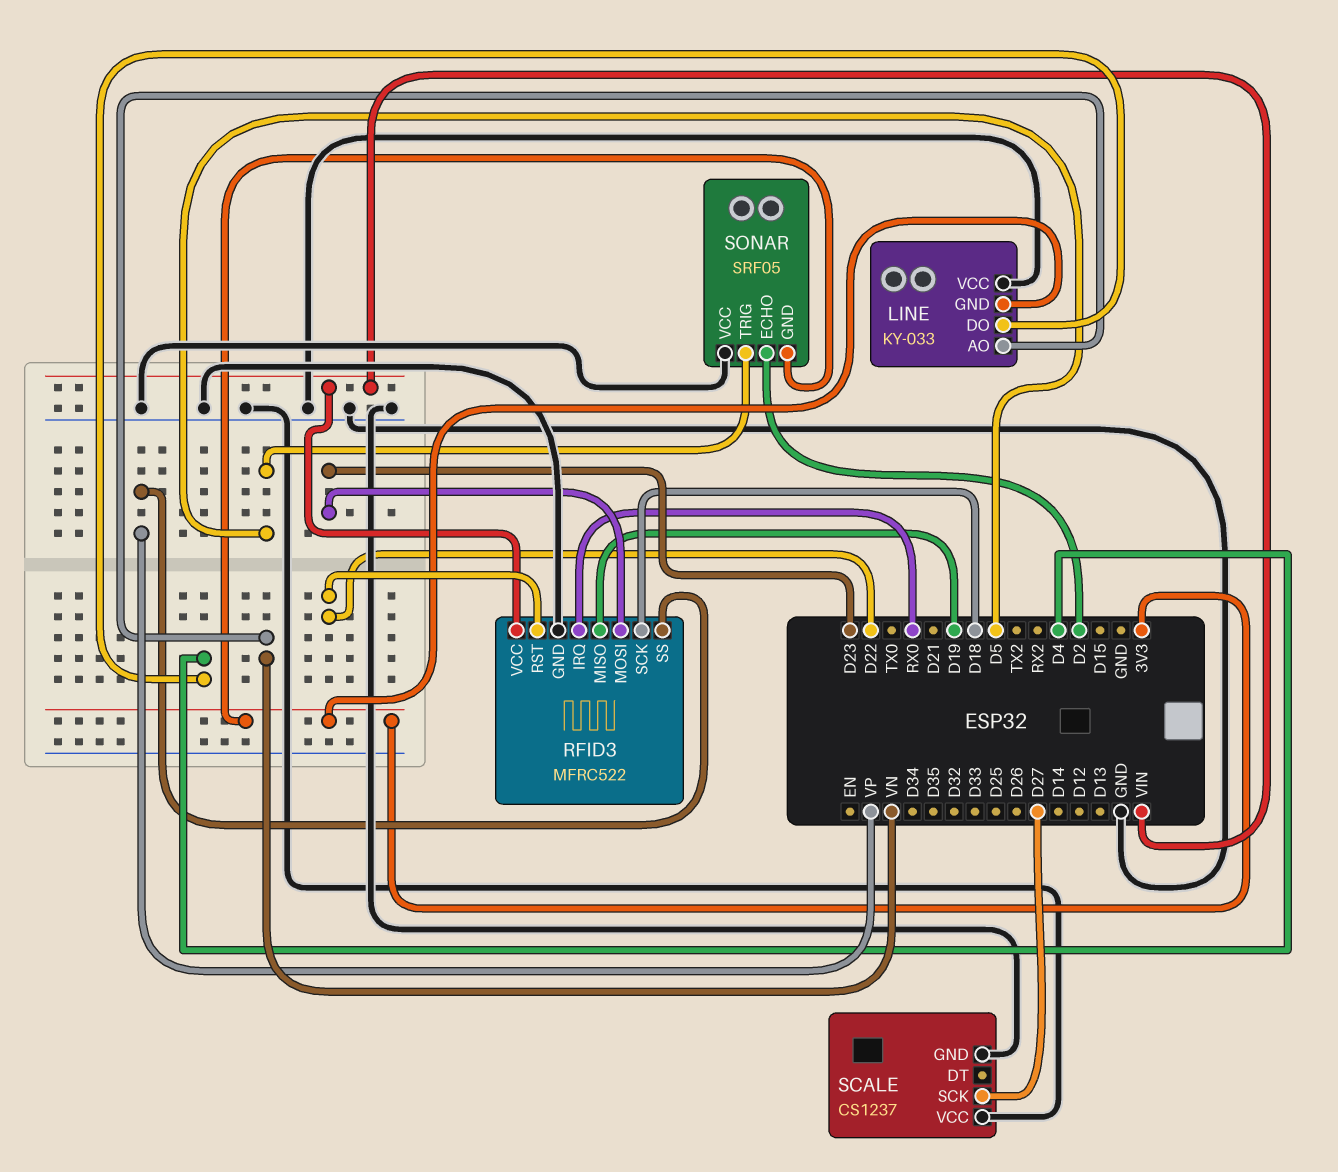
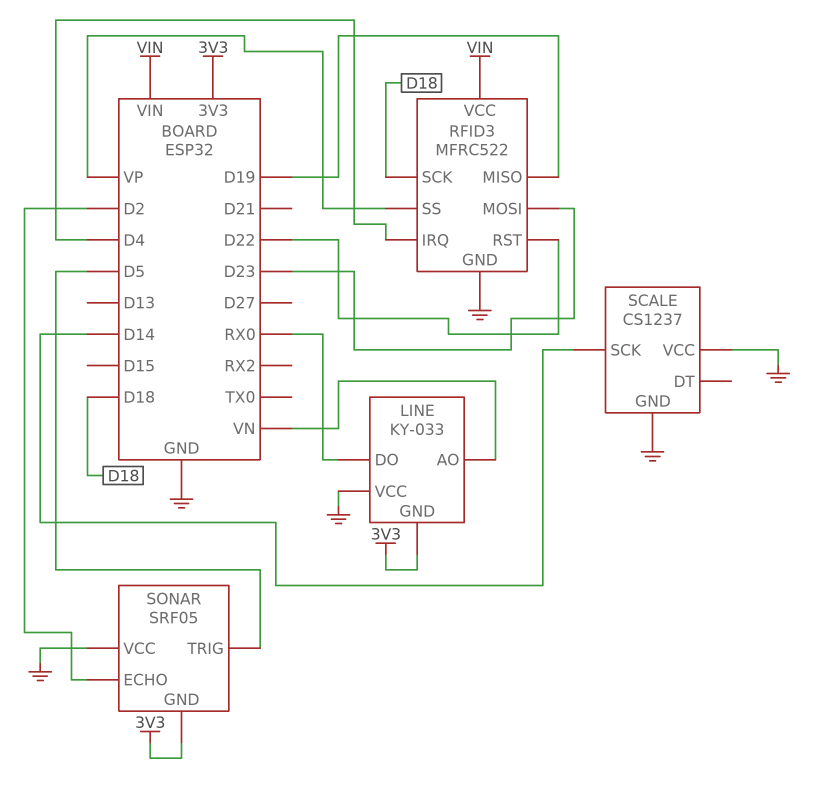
LINE pin DO: D4 -> RX0
RFID3 pin IRQ: RX0 -> D4
SCALE pin SCK: D27 -> D14

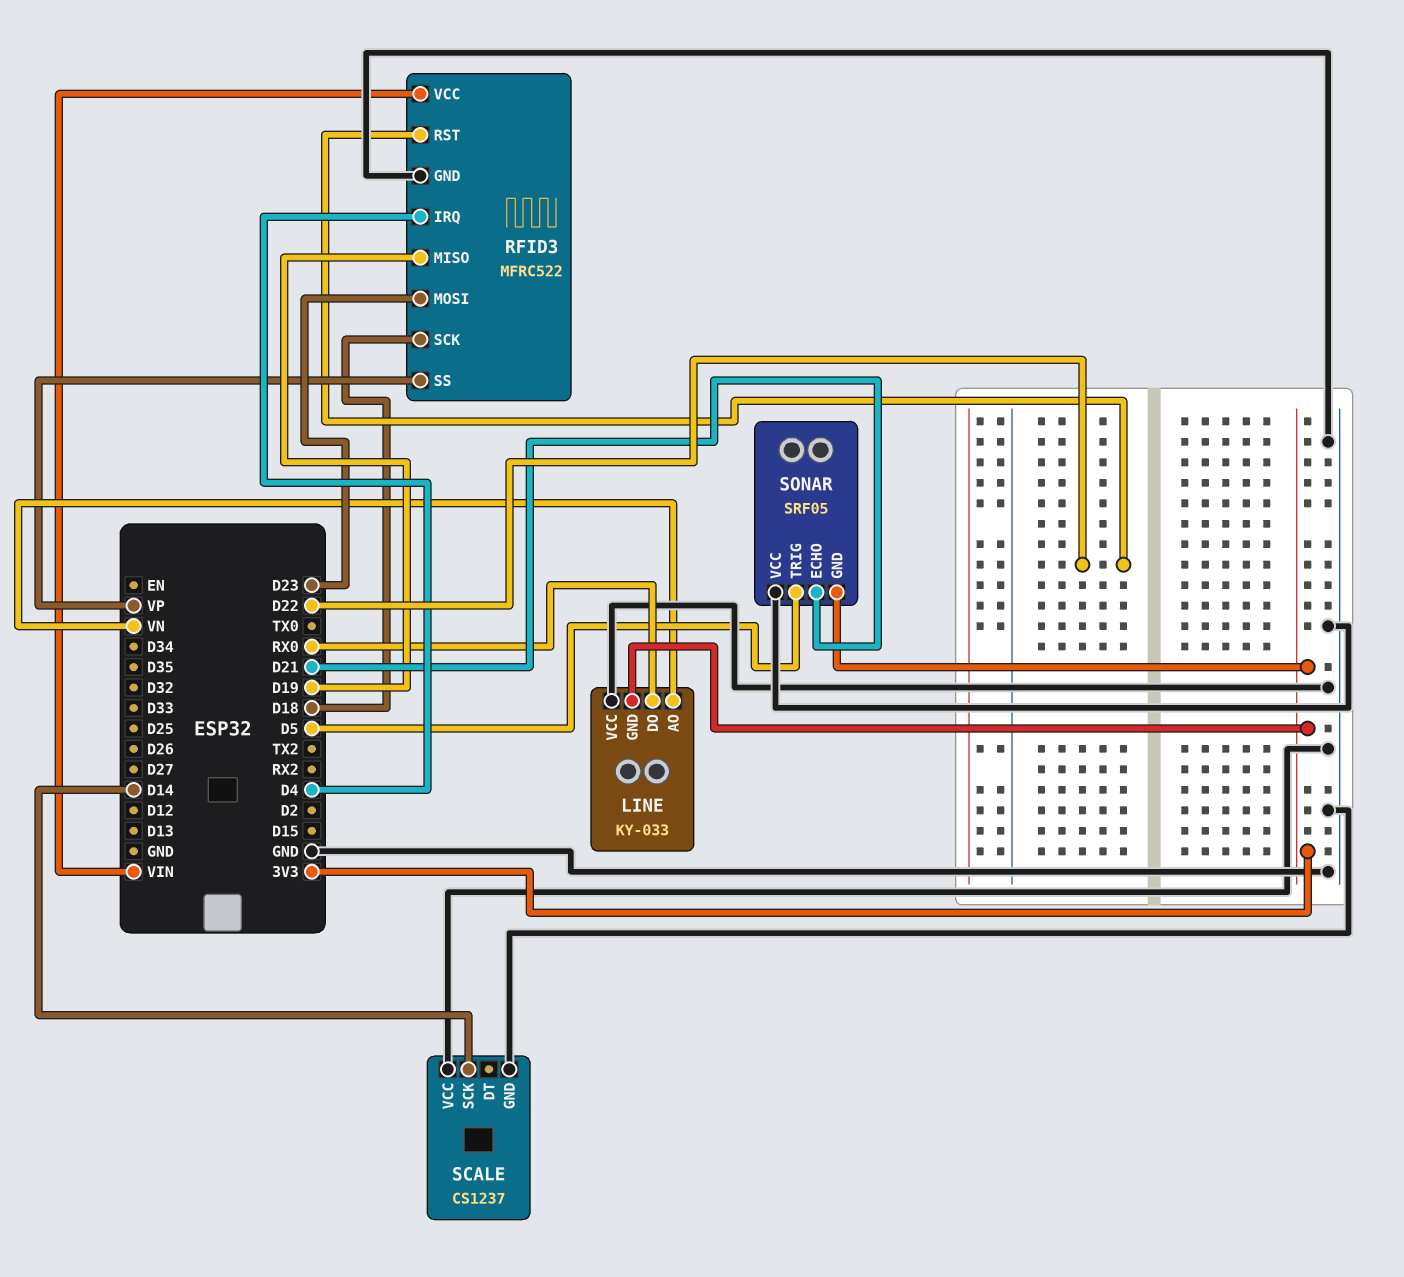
SONAR pin ECHO: D2 -> D21

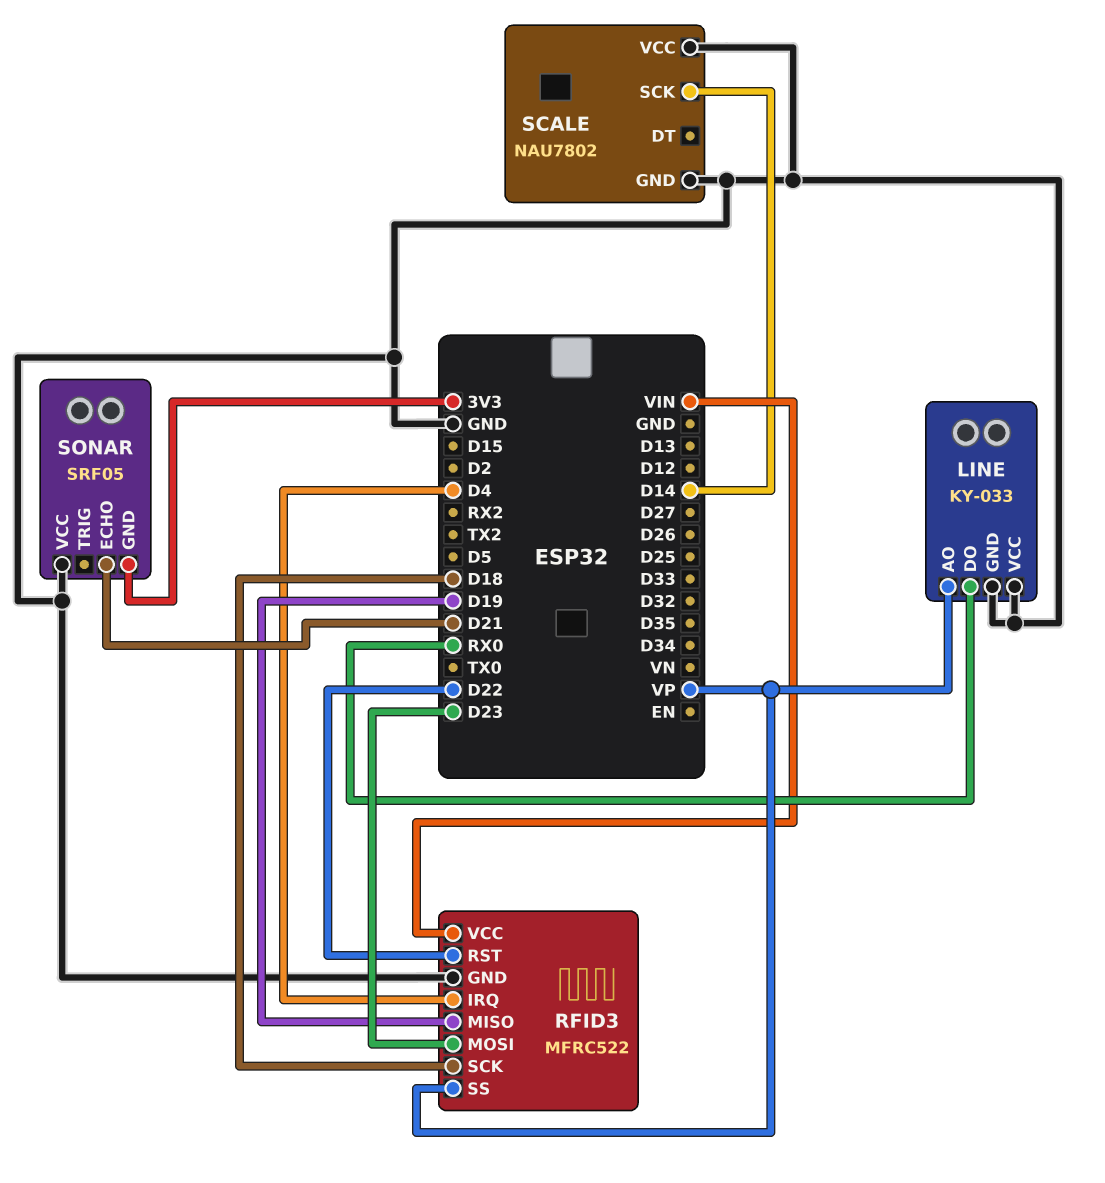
LINE pin AO: VN -> VP
LINE pin GND: 3V3 -> GND
SCALE: CS1237 -> NAU7802
SONAR pin TRIG: D5 -> none

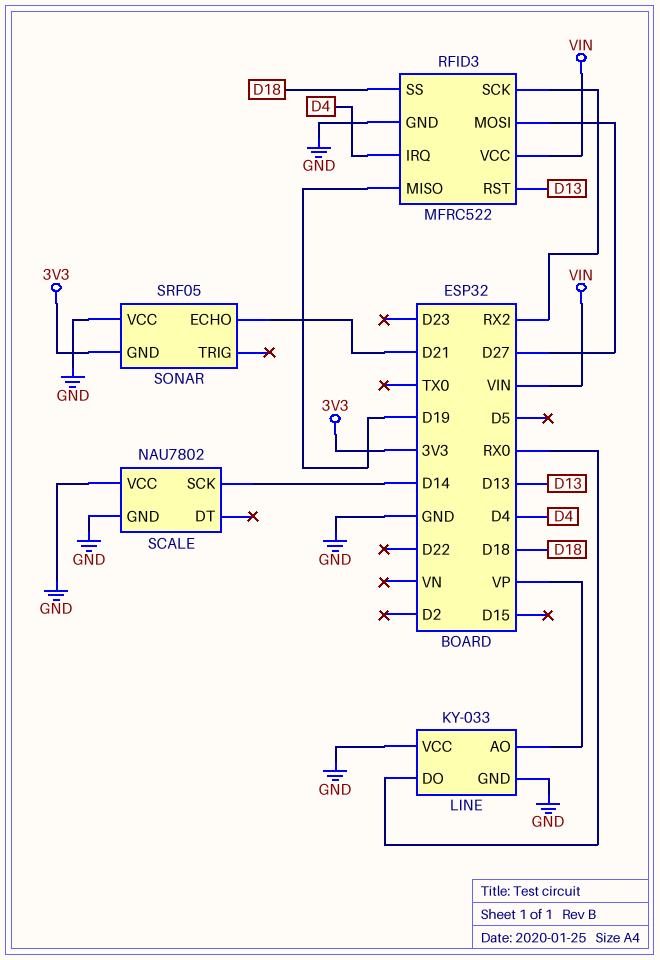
RFID3 pin MOSI: D23 -> D27
RFID3 pin RST: D22 -> D13
RFID3 pin SCK: D18 -> RX2
RFID3 pin SS: VP -> D18

